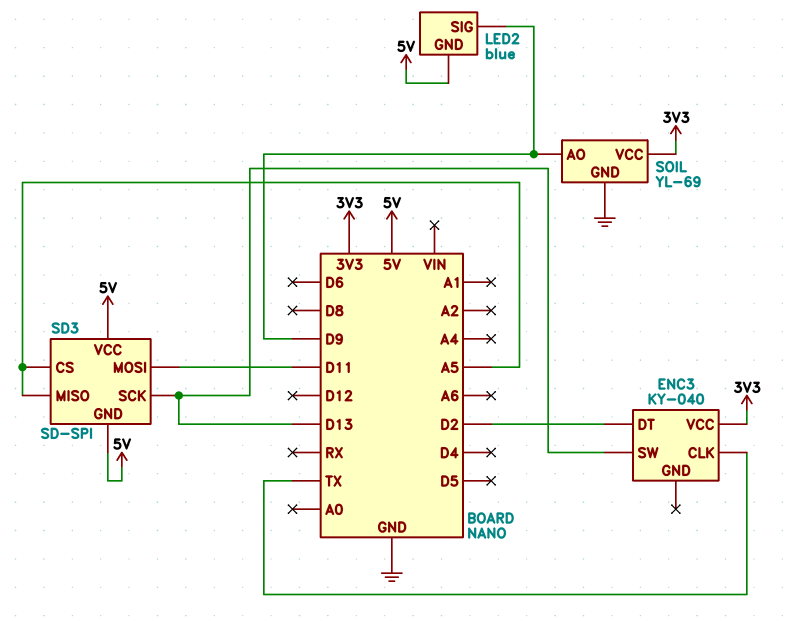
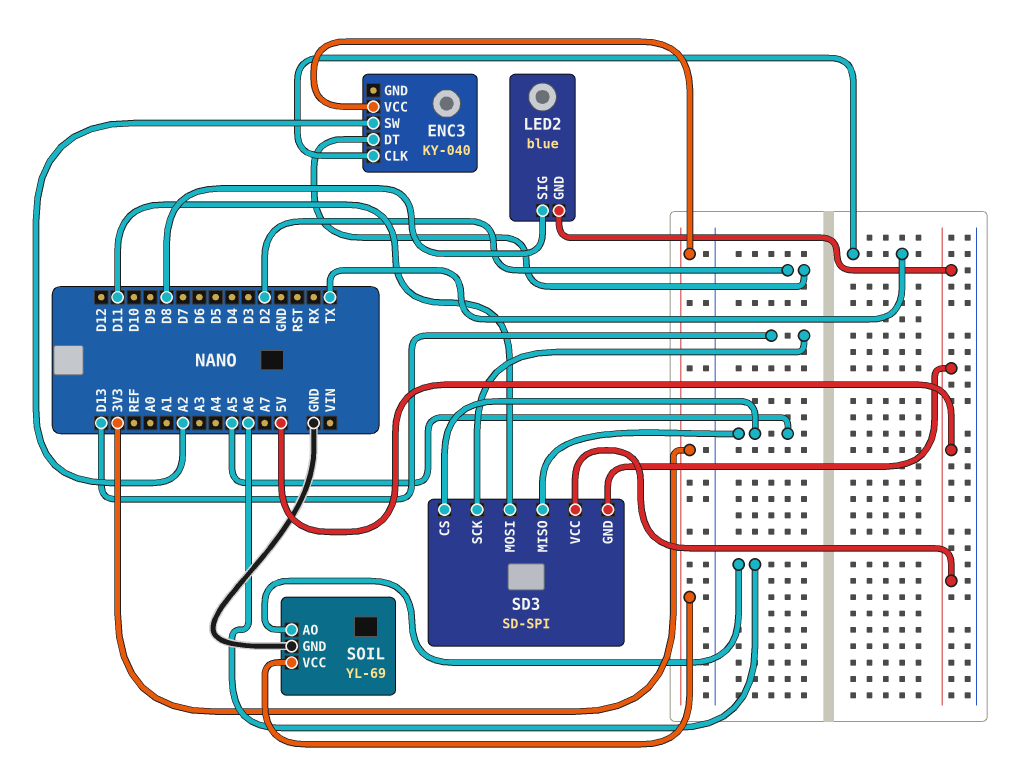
ENC3 pin SW: D13 -> A2
LED2 pin SIG: D9 -> D8
SOIL pin AO: D9 -> A6

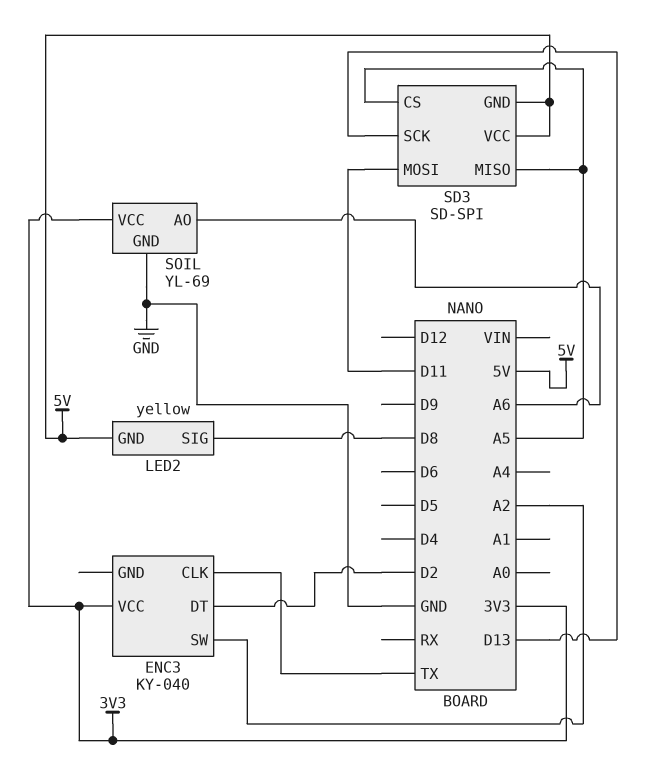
LED2: blue -> yellow

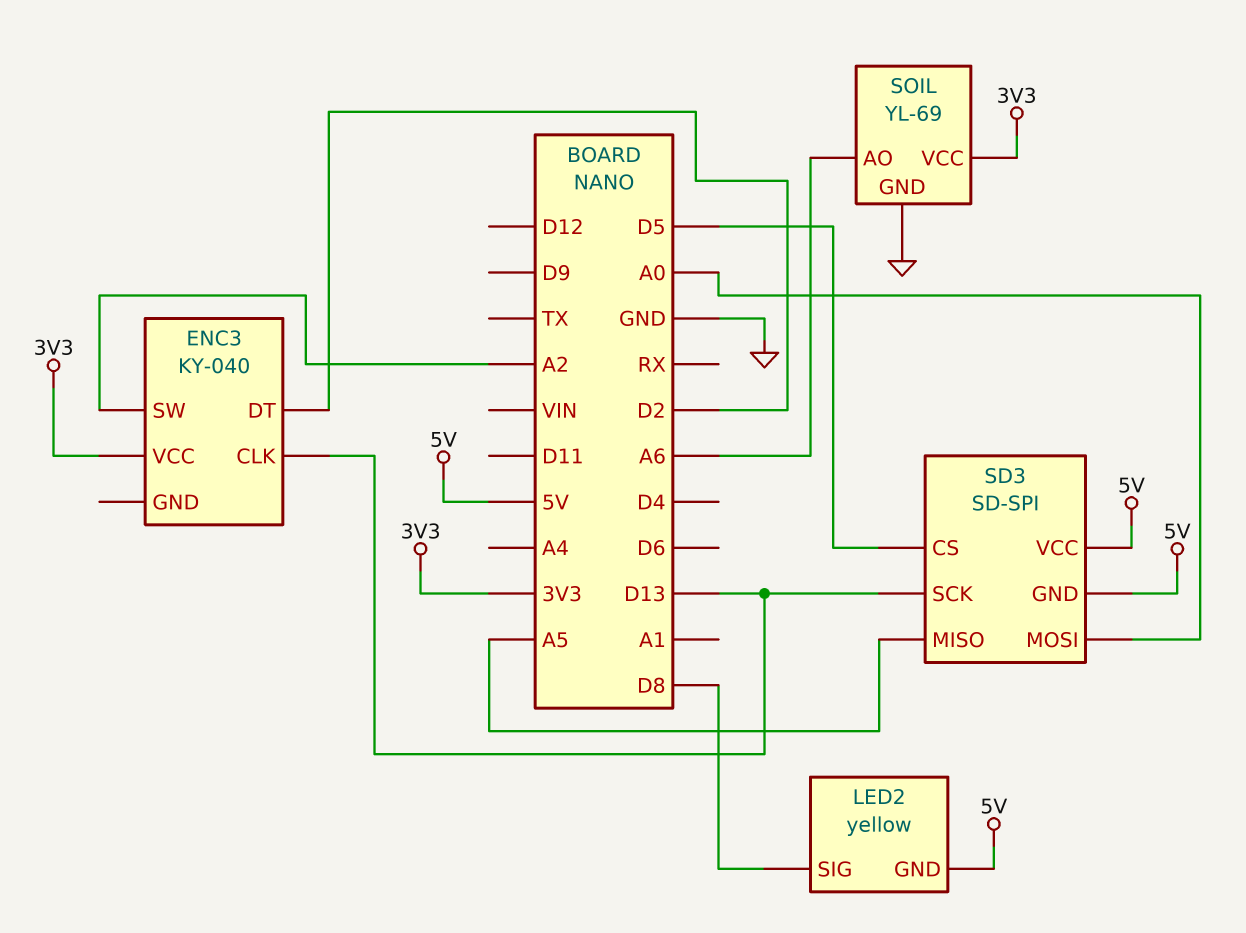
ENC3 pin CLK: TX -> D13
SD3 pin CS: A5 -> D5
SD3 pin MOSI: D11 -> A0

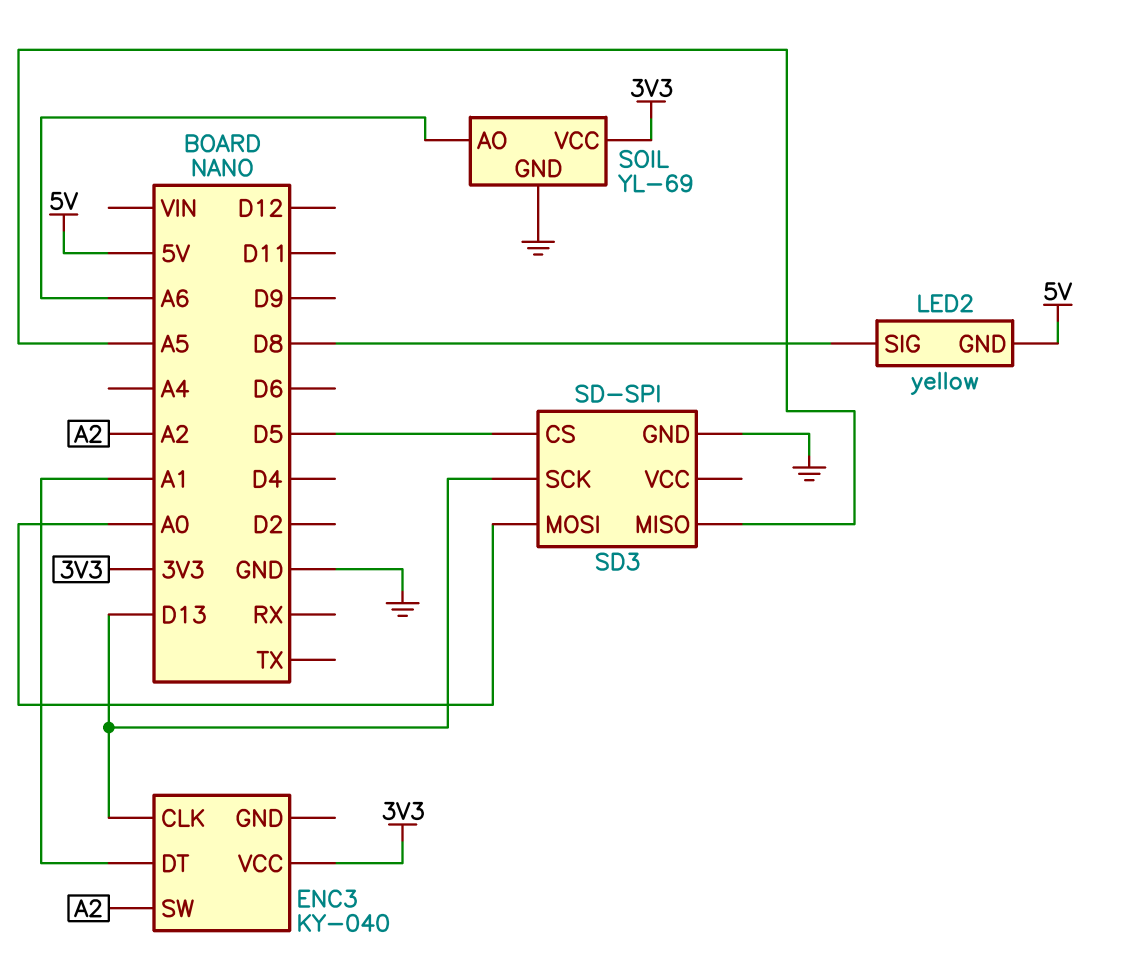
ENC3 pin DT: D2 -> A1
SD3 pin GND: 5V -> GND
SD3 pin VCC: 5V -> none

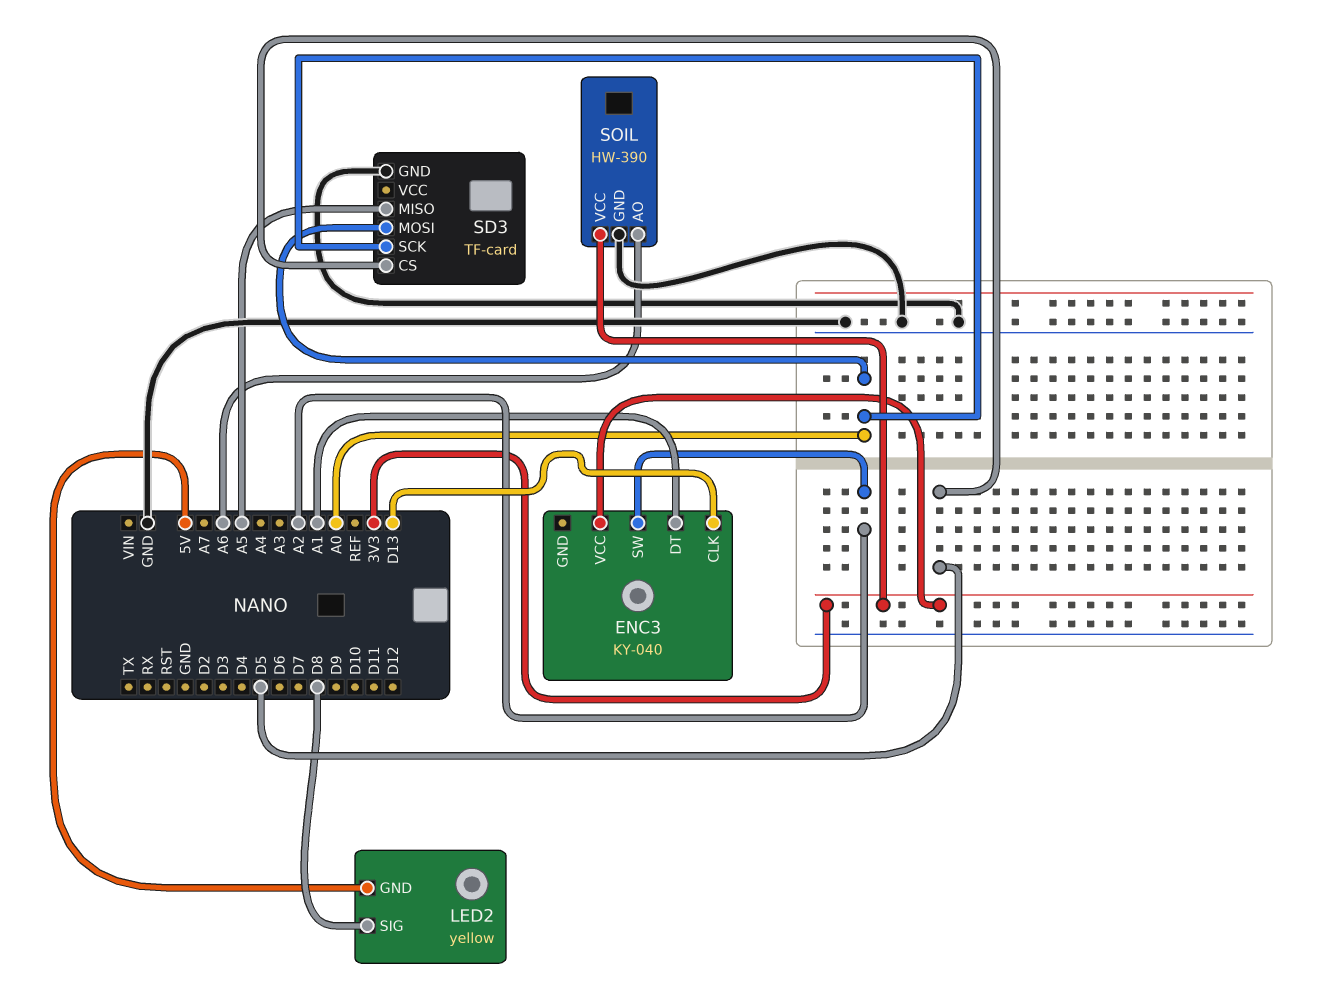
SD3: SD-SPI -> TF-card
SD3 pin SCK: D13 -> A0
SOIL: YL-69 -> HW-390

